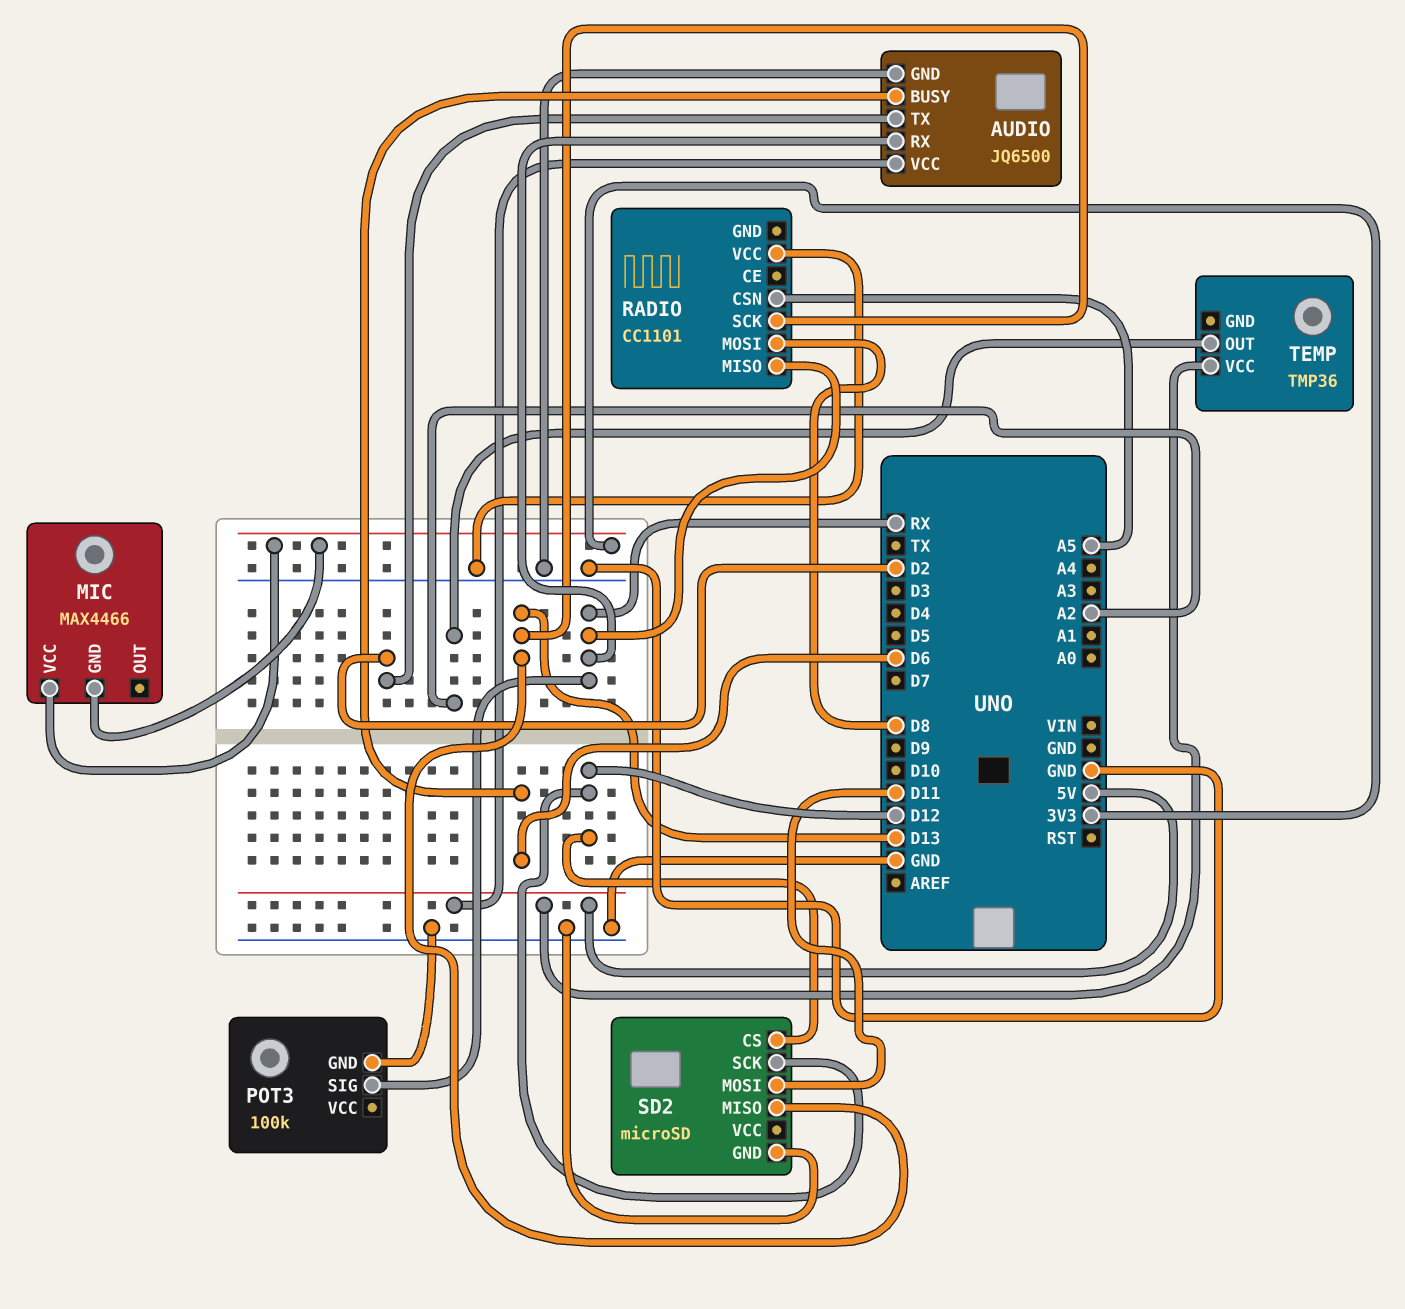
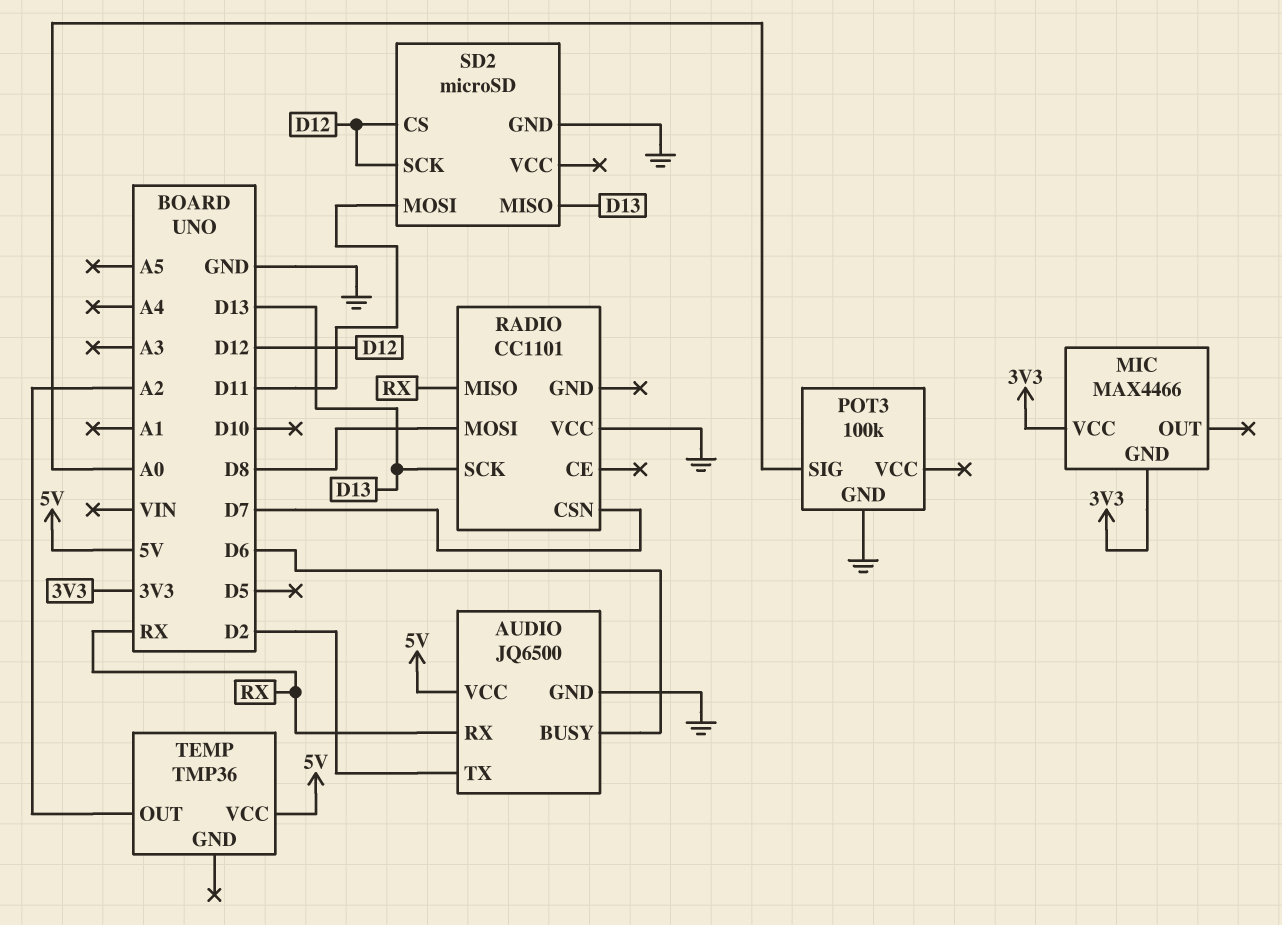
POT3 pin SIG: RX -> A0
RADIO pin CSN: A5 -> D7

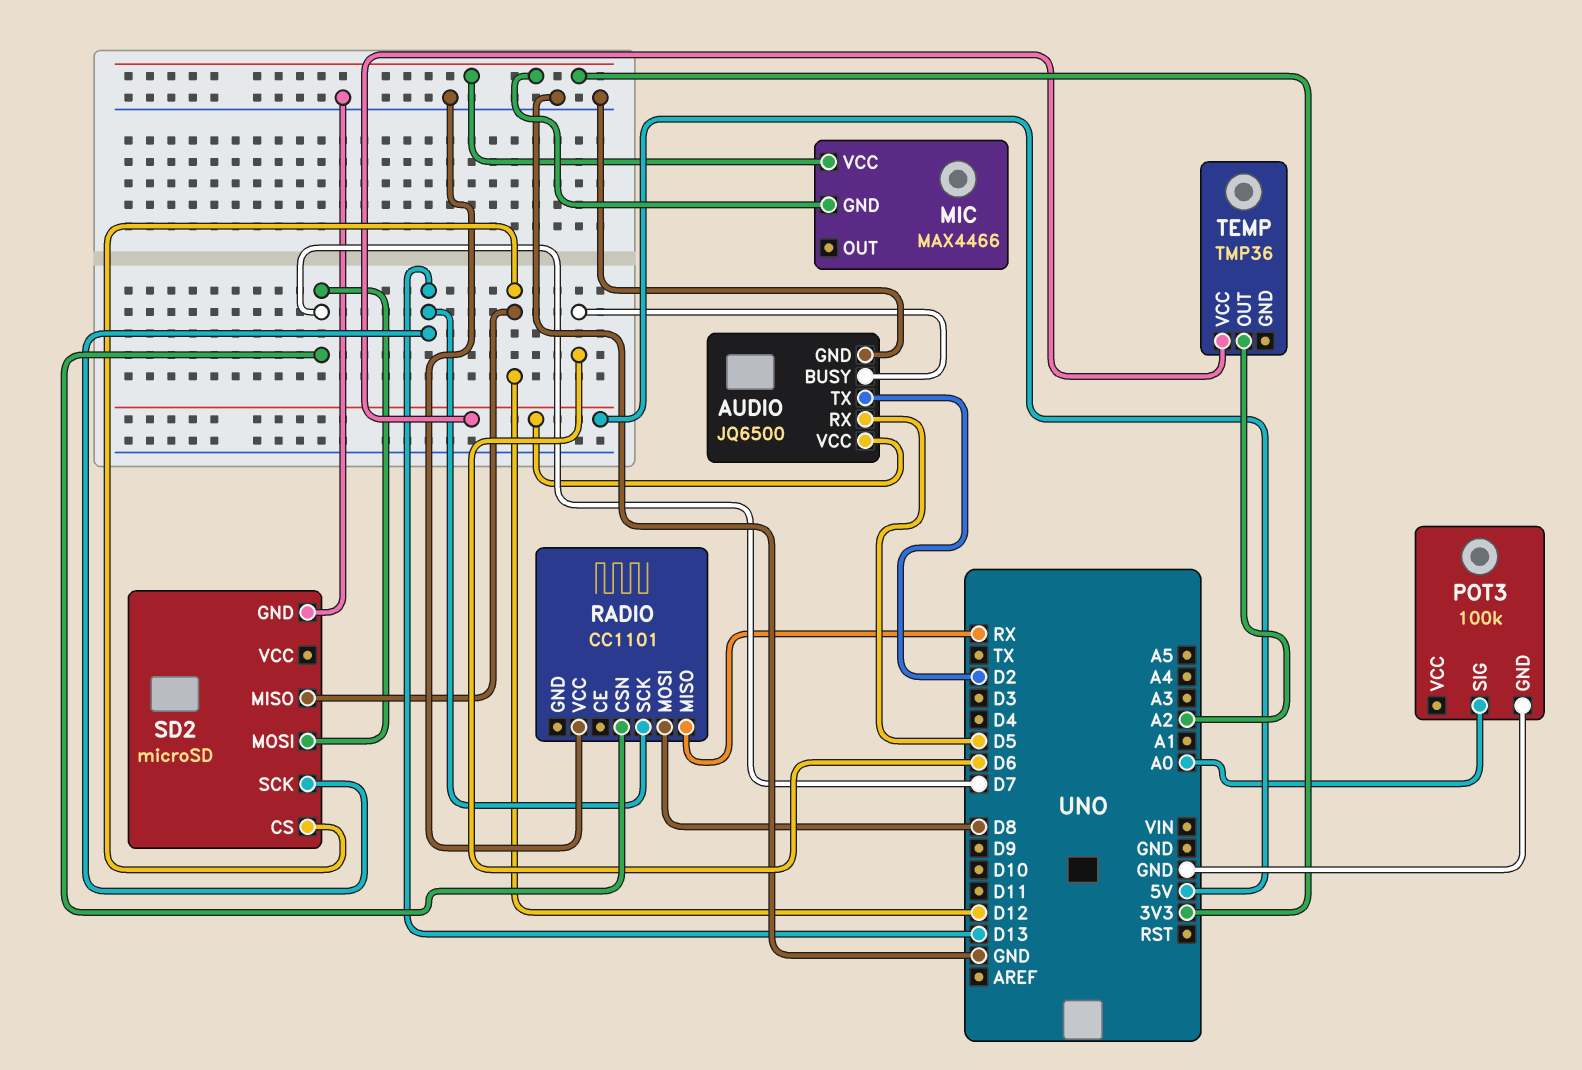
AUDIO pin RX: RX -> D5
SD2 pin MISO: D13 -> D12
SD2 pin MOSI: D11 -> D7
SD2 pin SCK: D12 -> D13

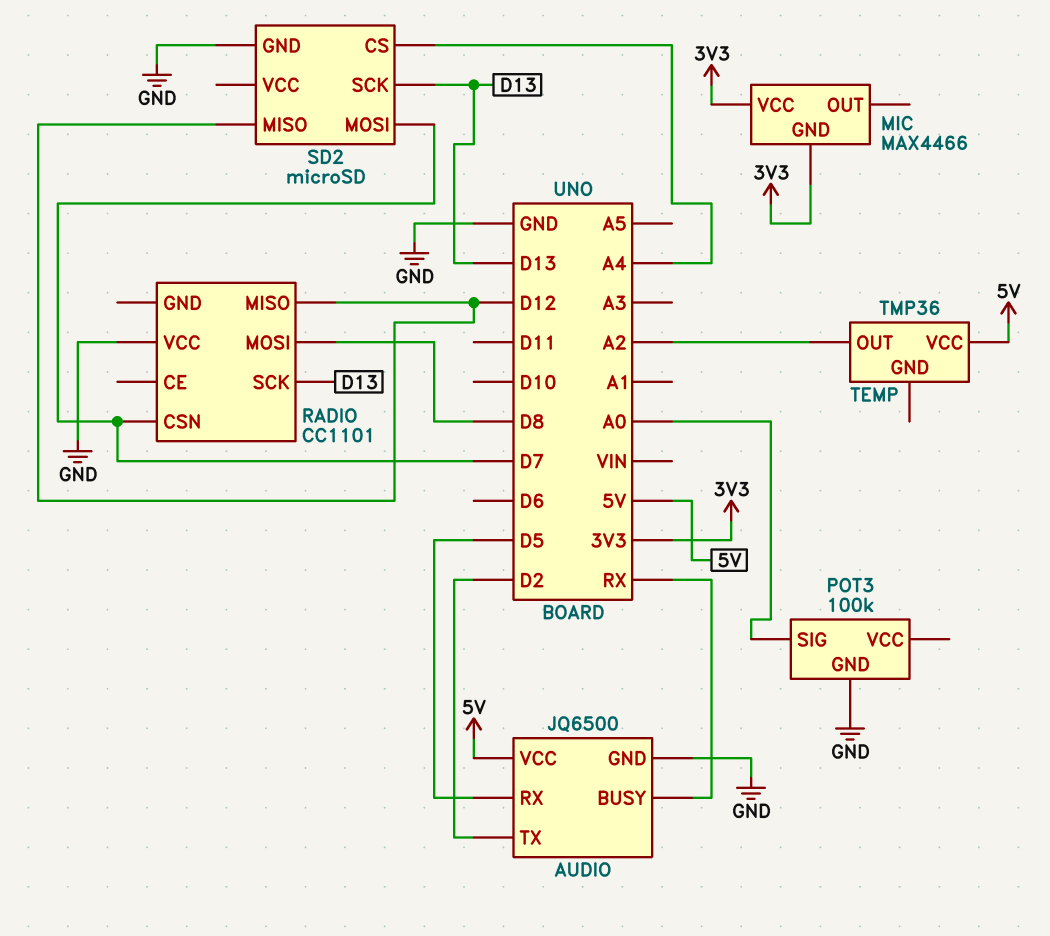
AUDIO pin BUSY: D6 -> RX
RADIO pin MISO: RX -> D12
SD2 pin CS: D12 -> A4

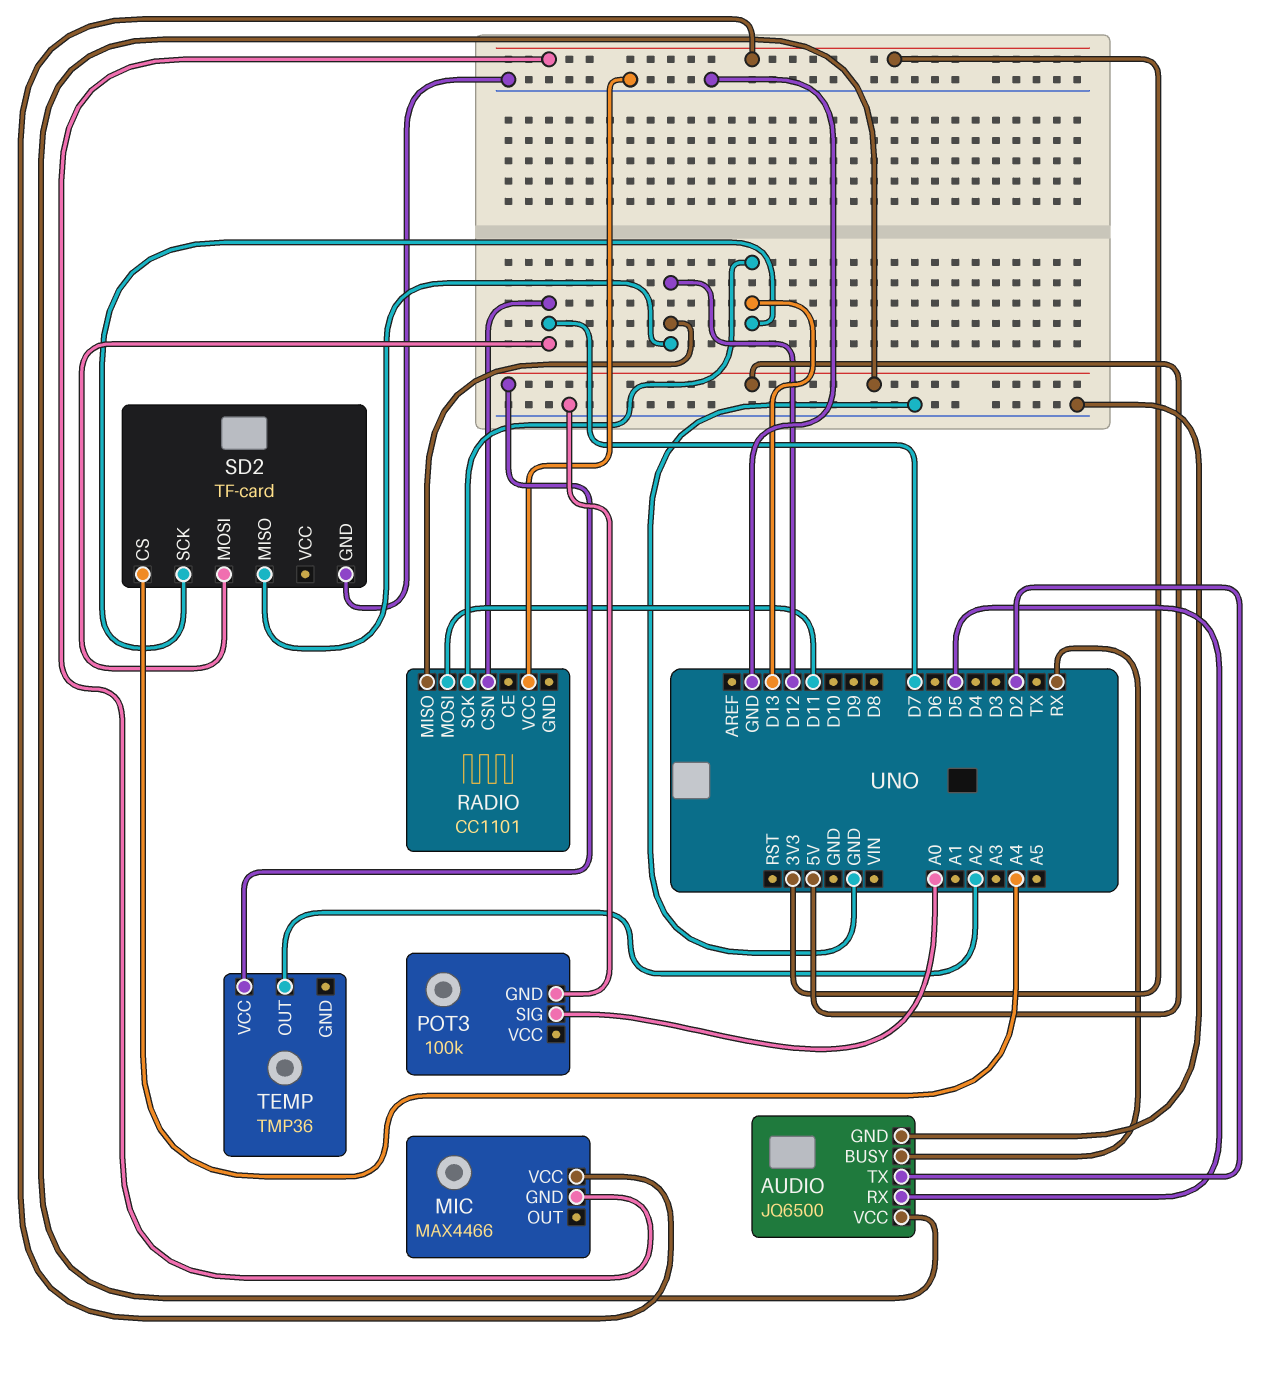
RADIO pin MOSI: D8 -> D11
SD2: microSD -> TF-card

